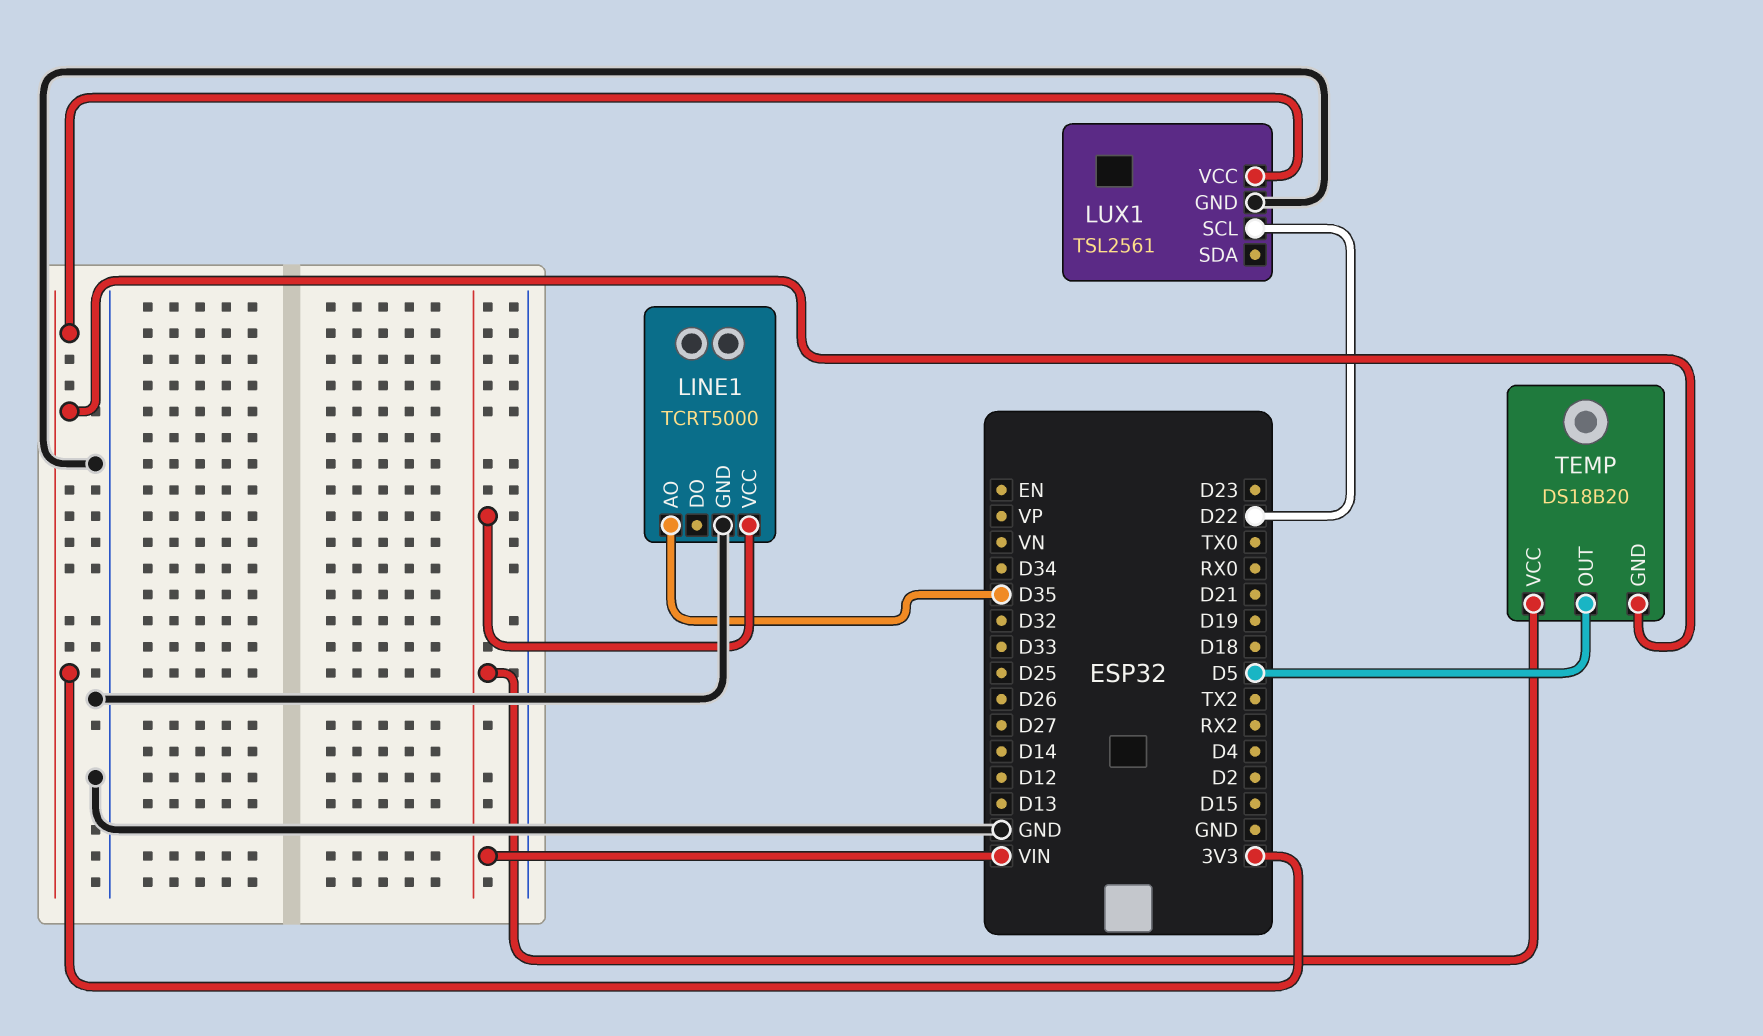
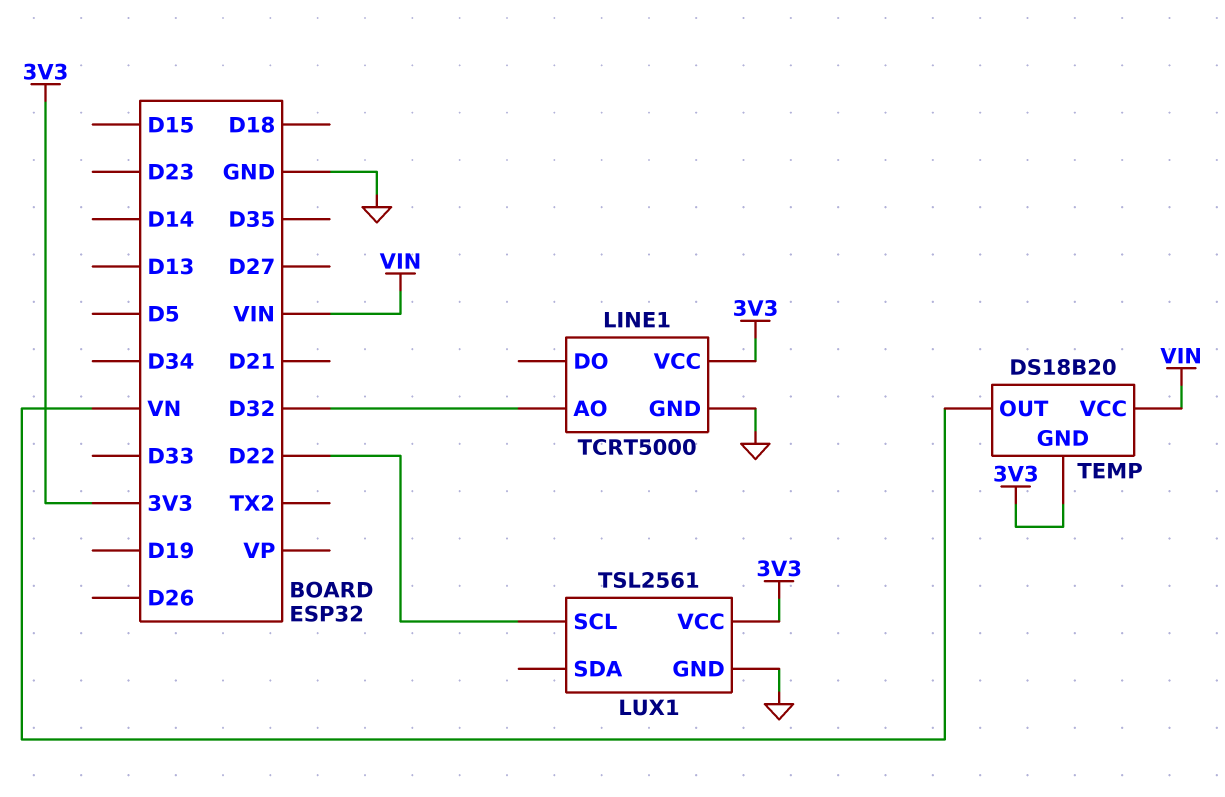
LINE1 pin AO: D35 -> D32
LINE1 pin VCC: VIN -> 3V3
TEMP pin OUT: D5 -> VN

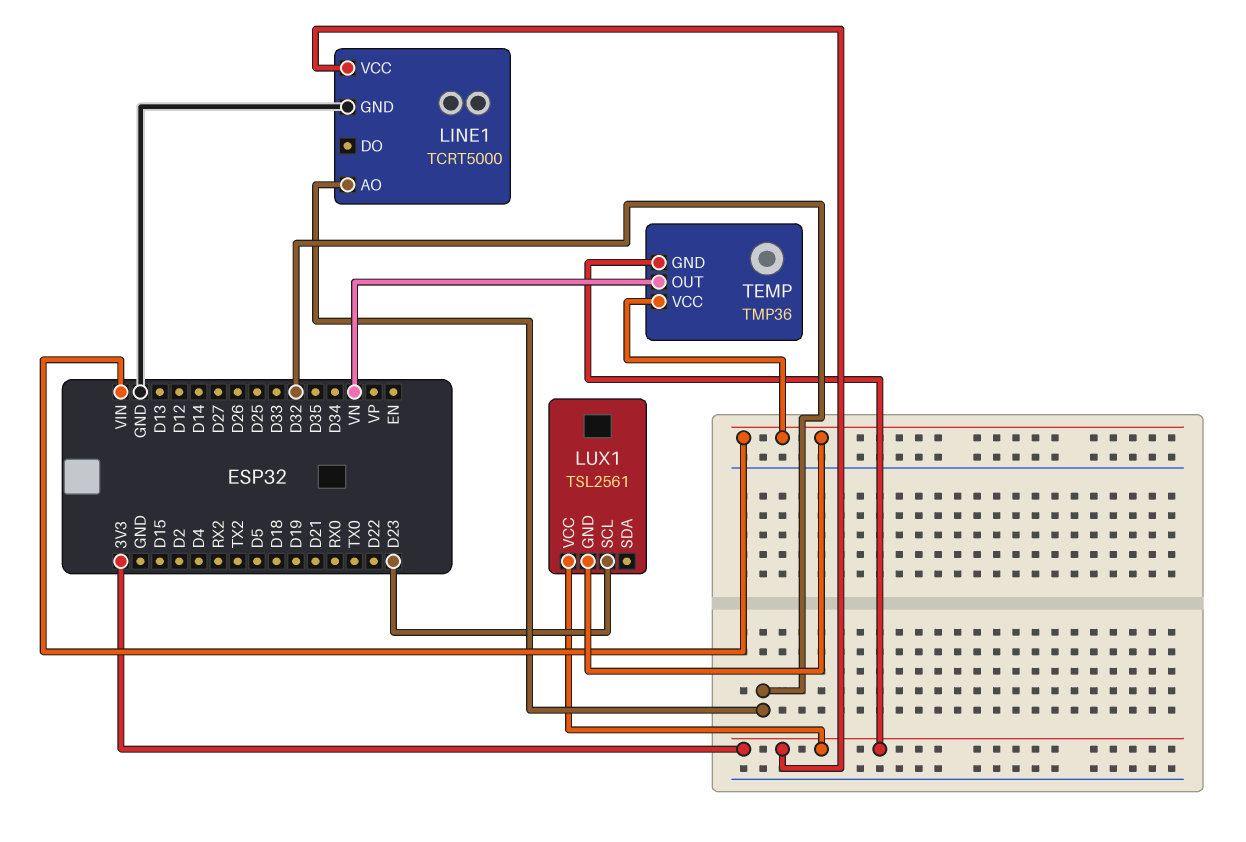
LUX1 pin GND: GND -> VIN
LUX1 pin SCL: D22 -> D23
TEMP: DS18B20 -> TMP36

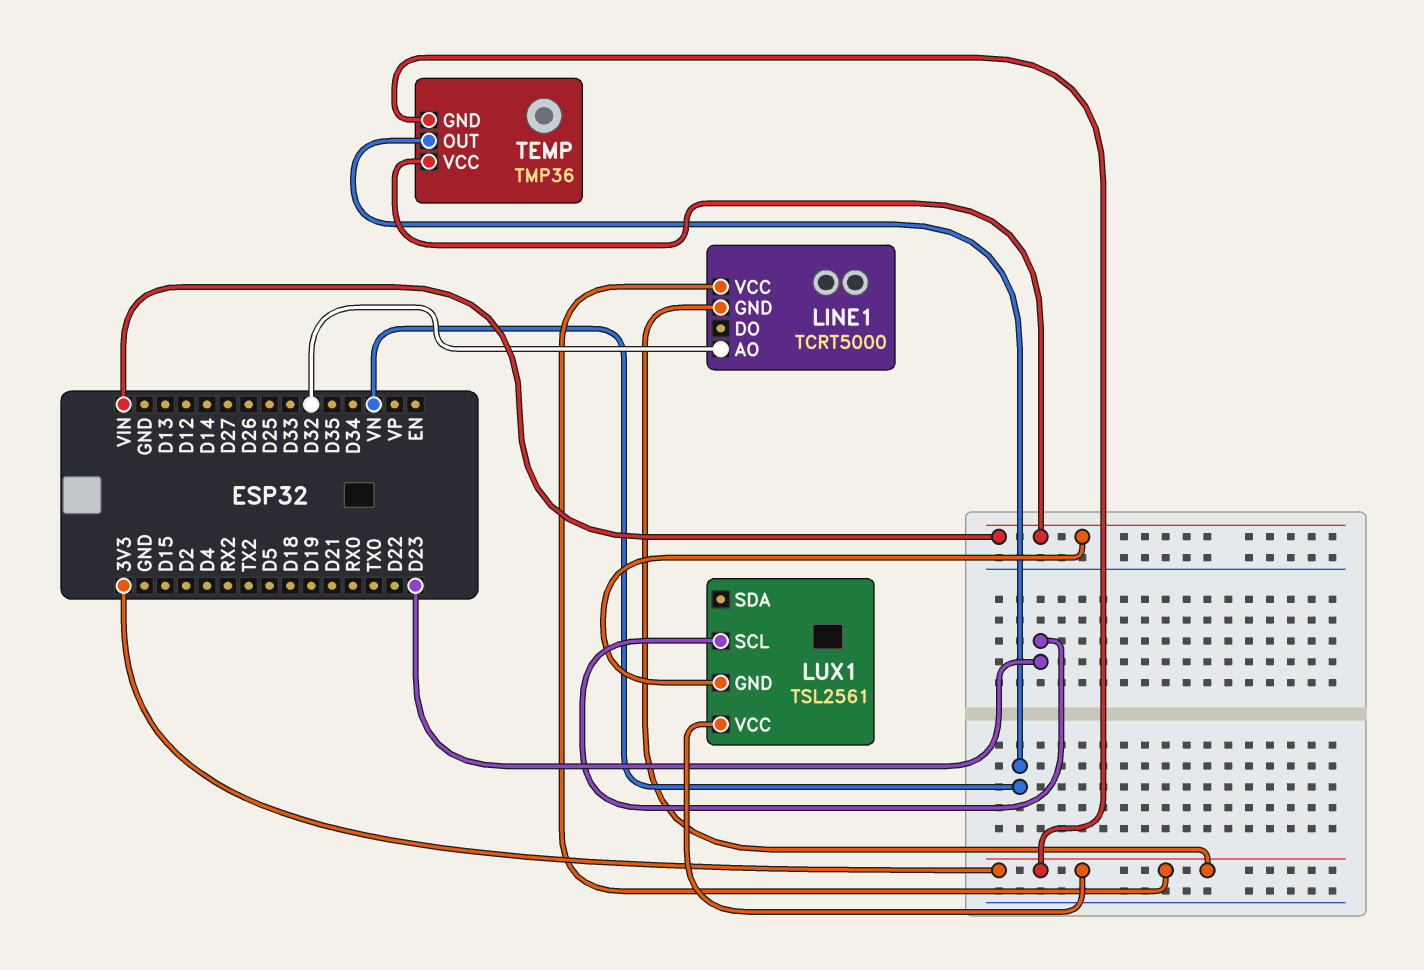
LINE1 pin GND: GND -> 3V3

